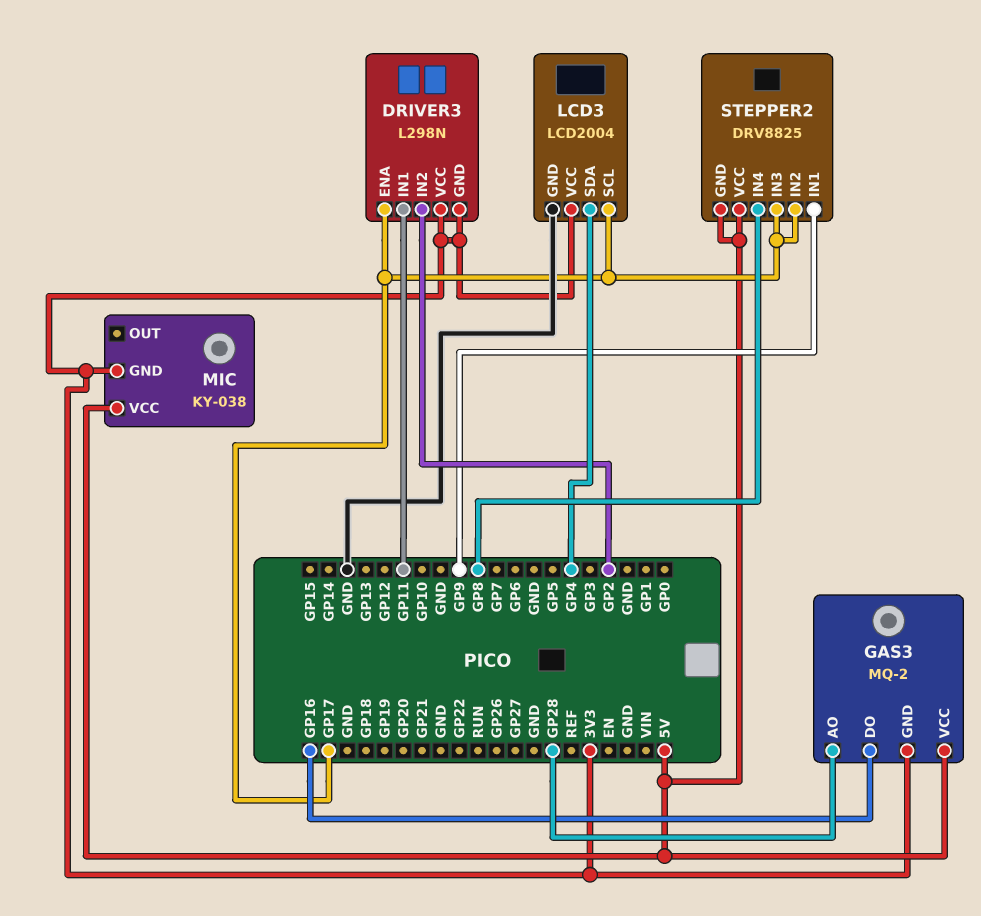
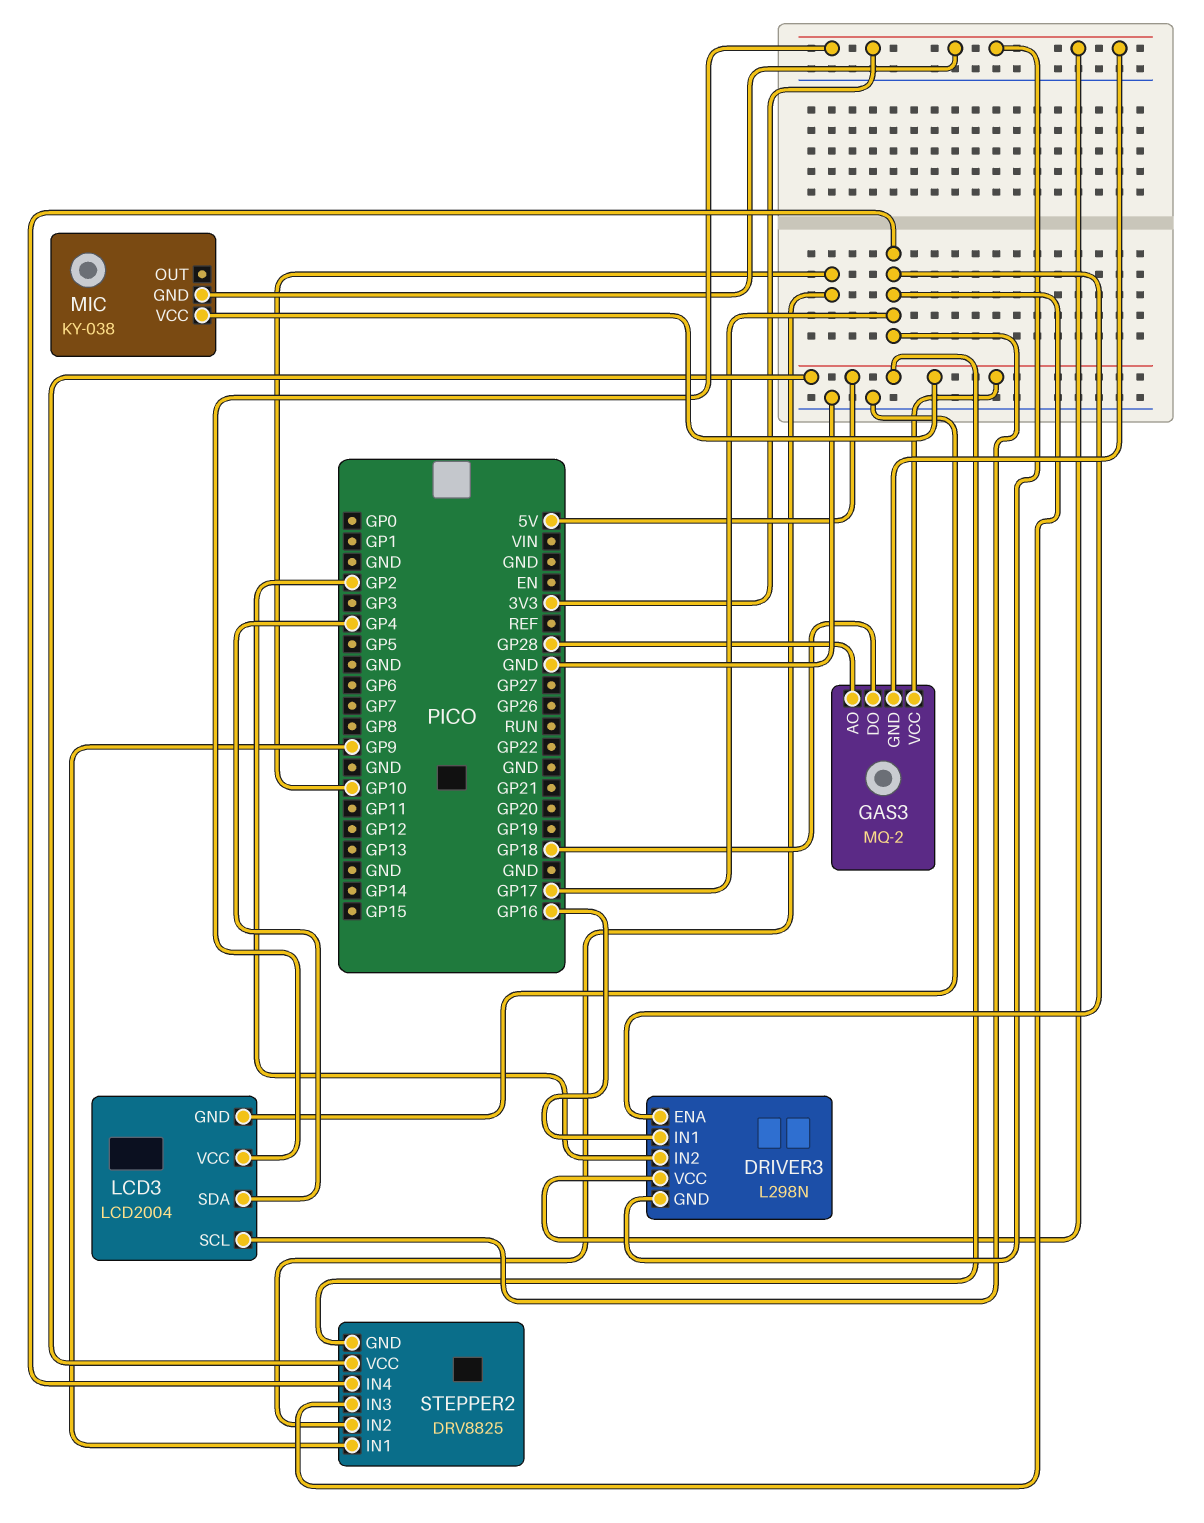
DRIVER3 pin IN1: GP11 -> GP16
GAS3 pin DO: GP16 -> GP18
STEPPER2 pin IN2: GP17 -> GP10
STEPPER2 pin IN4: GP8 -> GP17

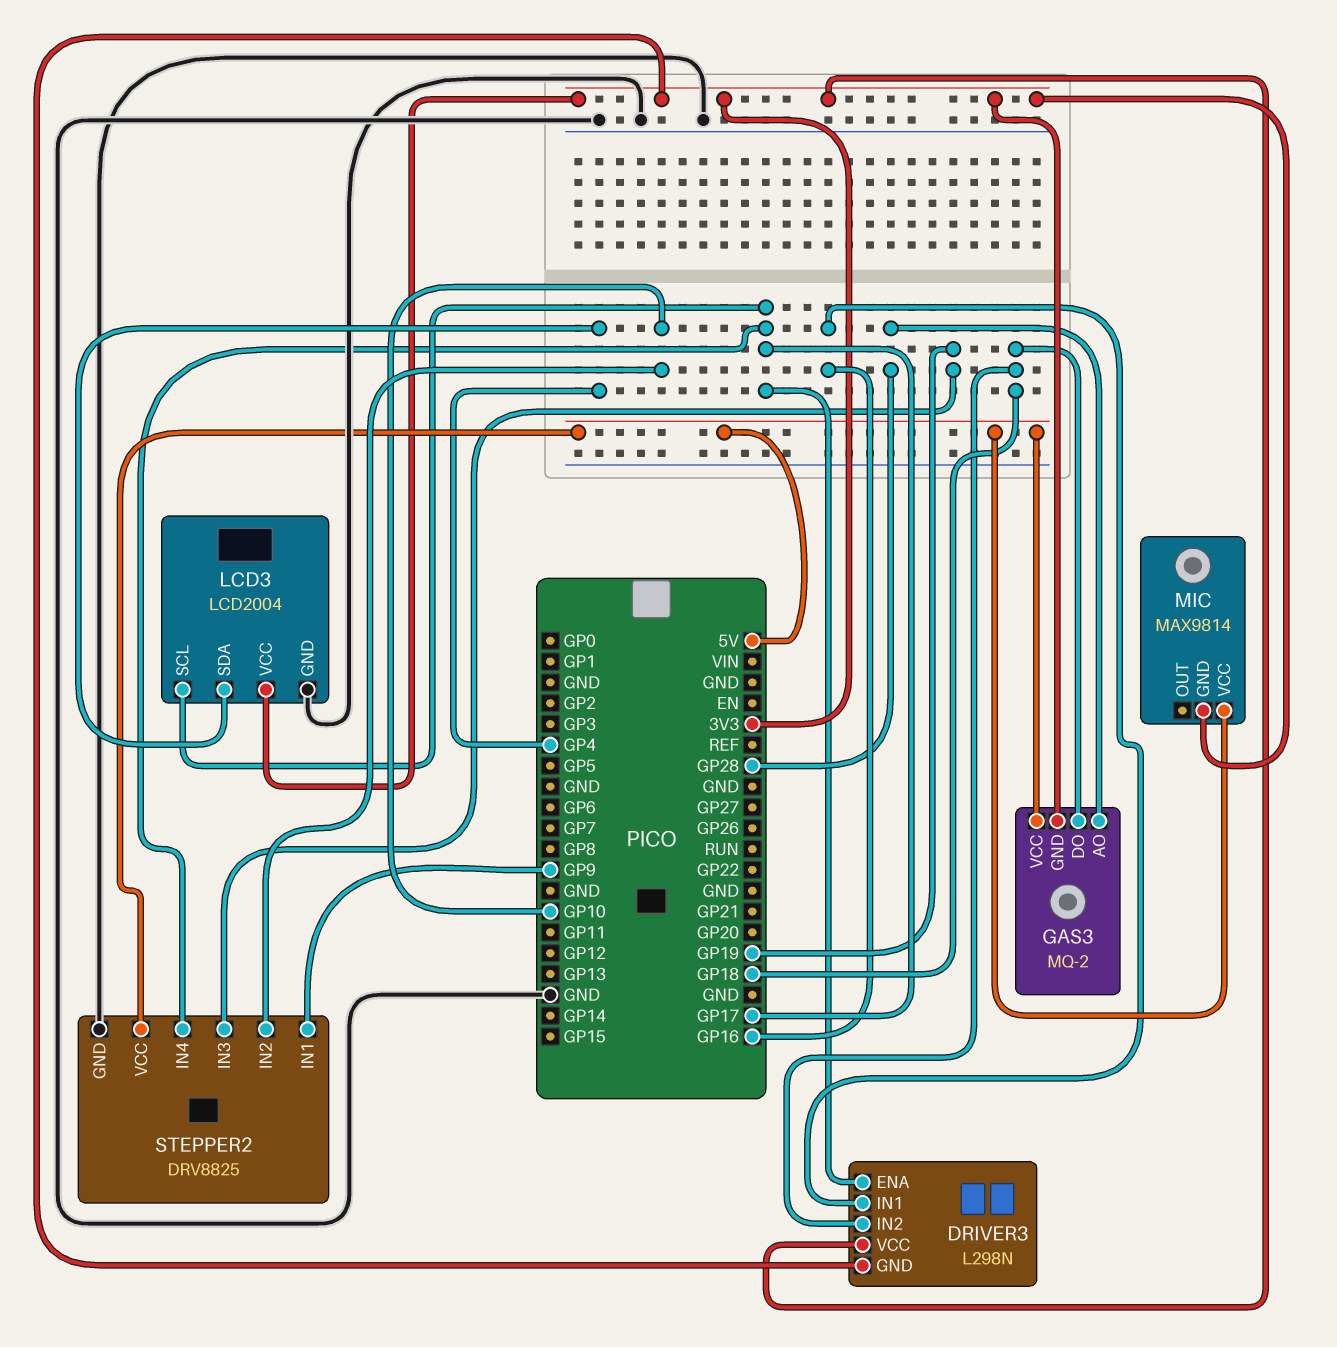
DRIVER3 pin IN2: GP2 -> GP18
MIC: KY-038 -> MAX9814
STEPPER2 pin GND: 5V -> GND
STEPPER2 pin IN3: GP17 -> GP19

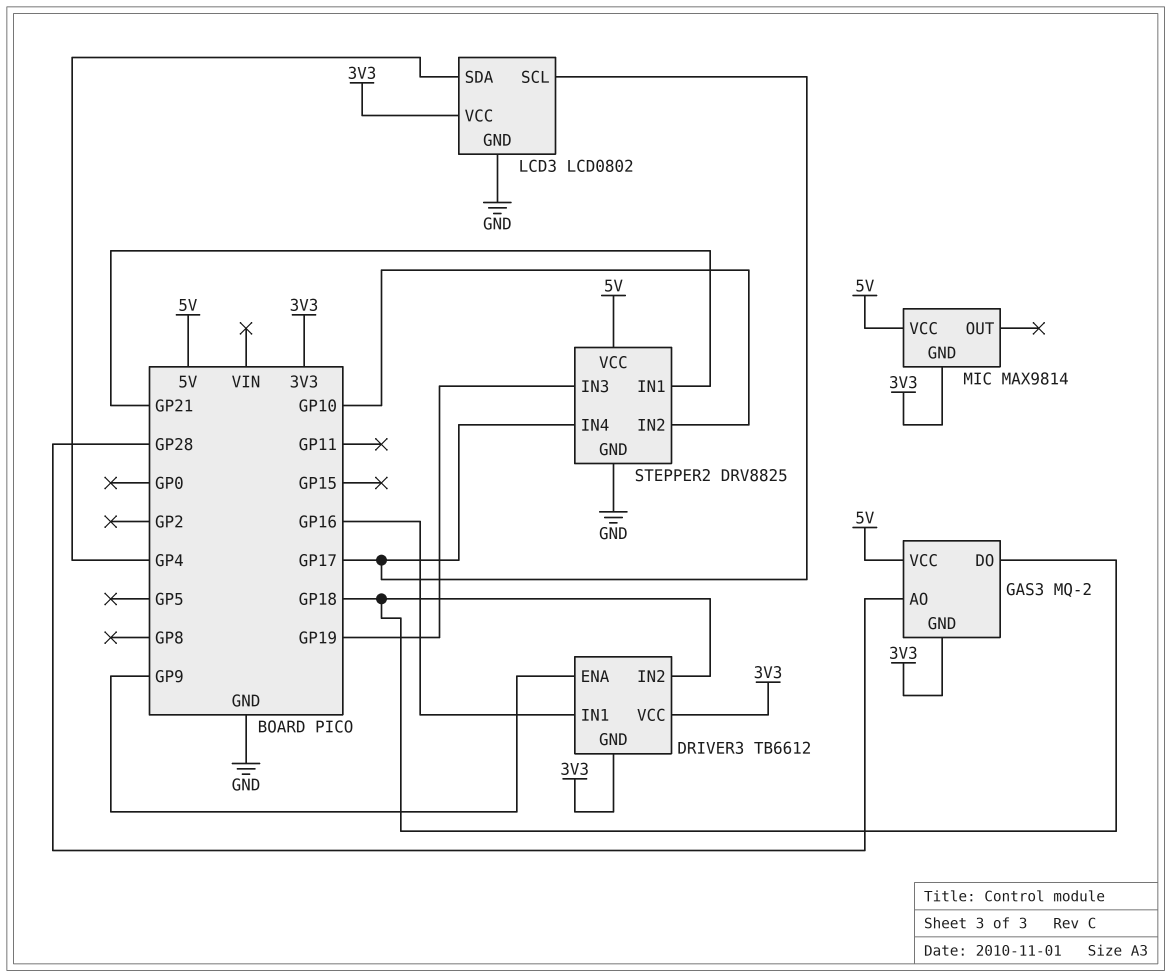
DRIVER3: L298N -> TB6612
DRIVER3 pin ENA: GP17 -> GP9
LCD3: LCD2004 -> LCD0802
STEPPER2 pin IN1: GP9 -> GP21

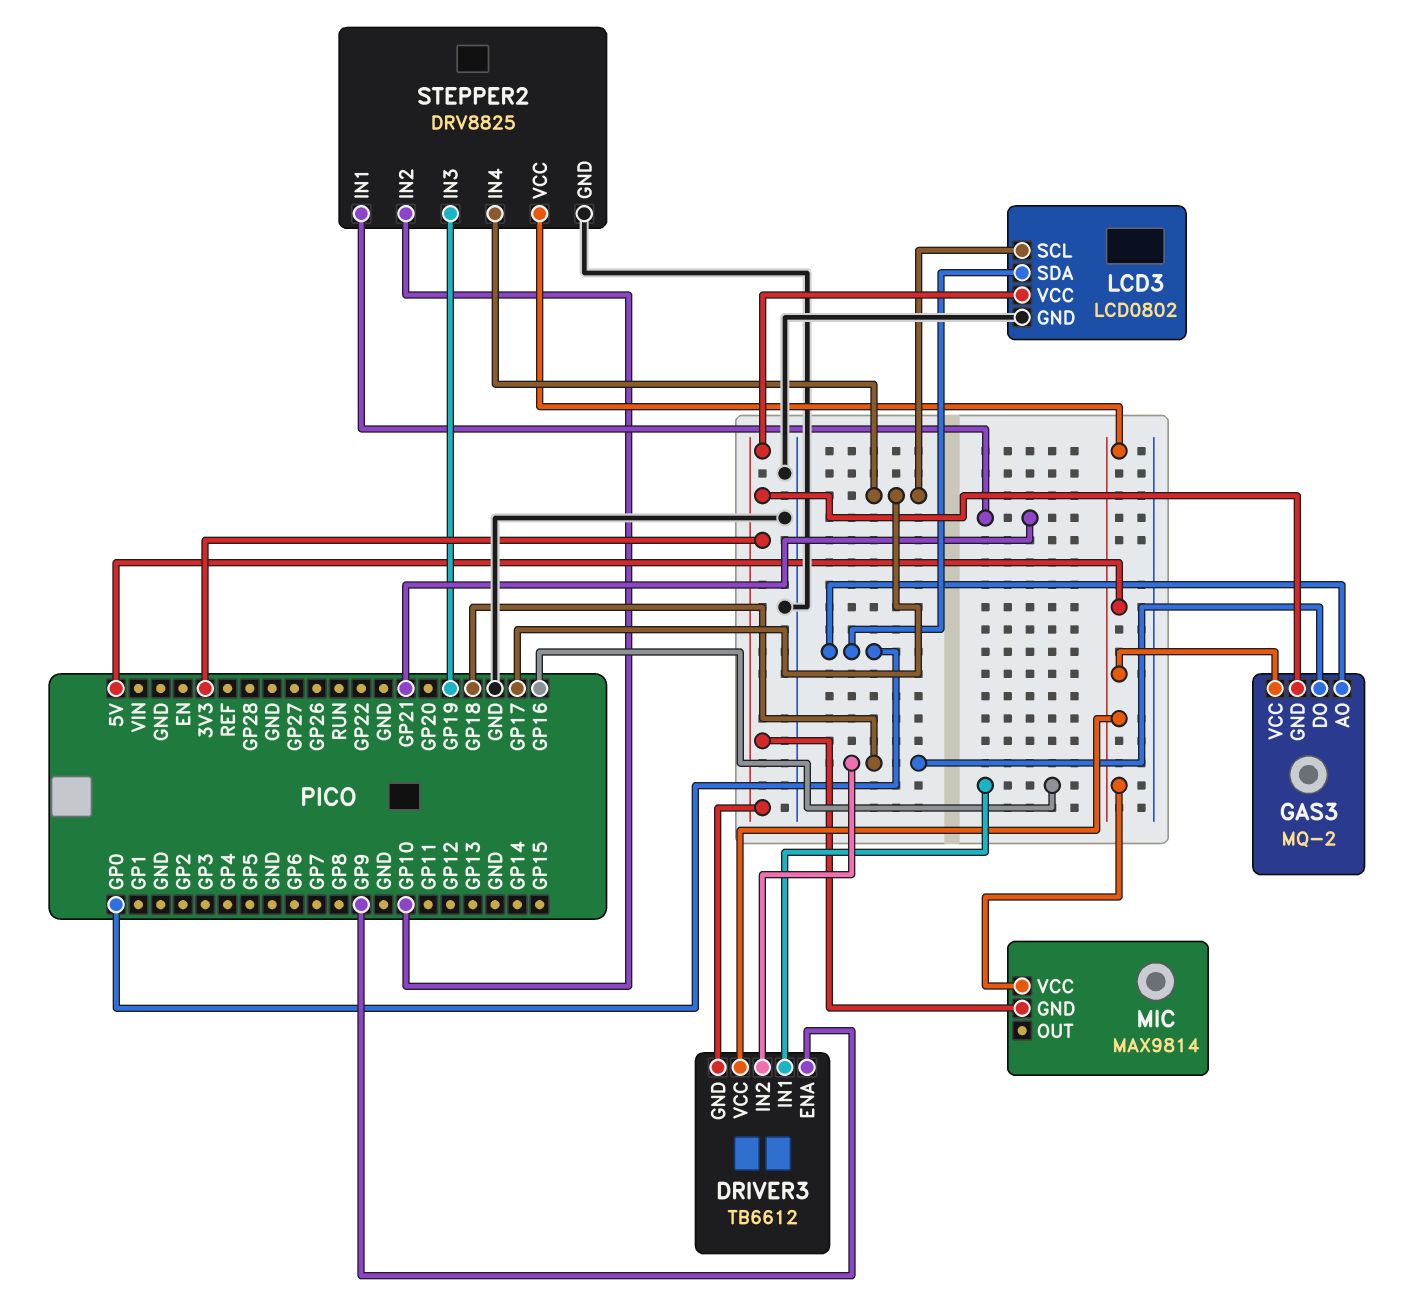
DRIVER3 pin VCC: 3V3 -> 5V
GAS3 pin AO: GP28 -> GP0
LCD3 pin SDA: GP4 -> GP0

